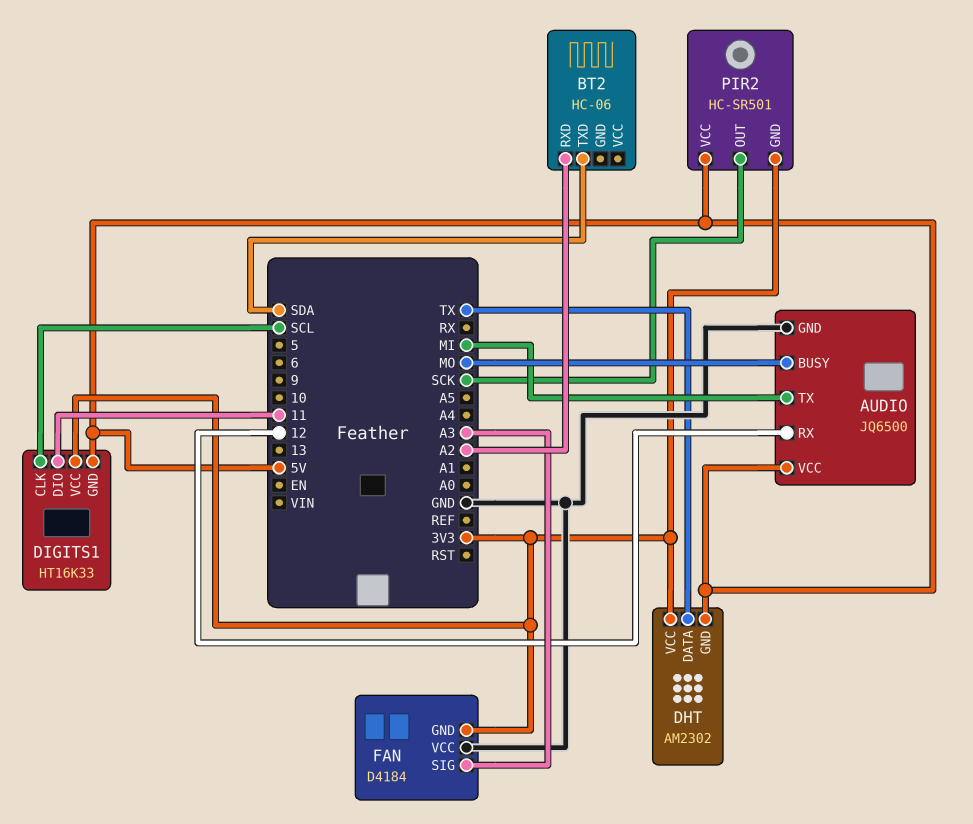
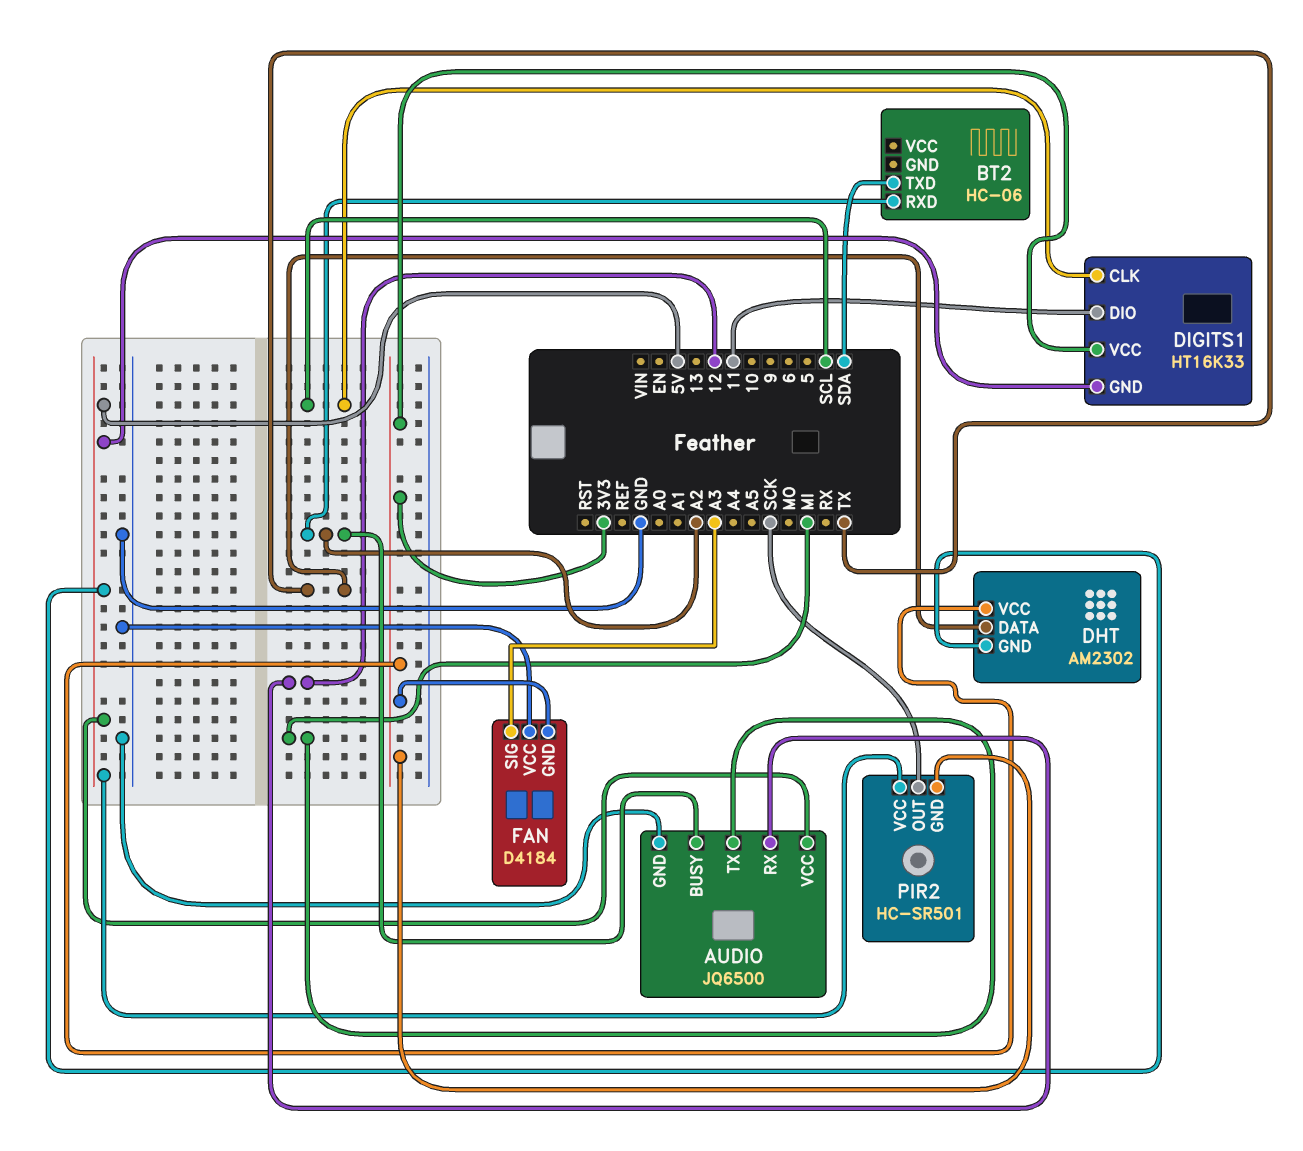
AUDIO pin BUSY: MO -> A2

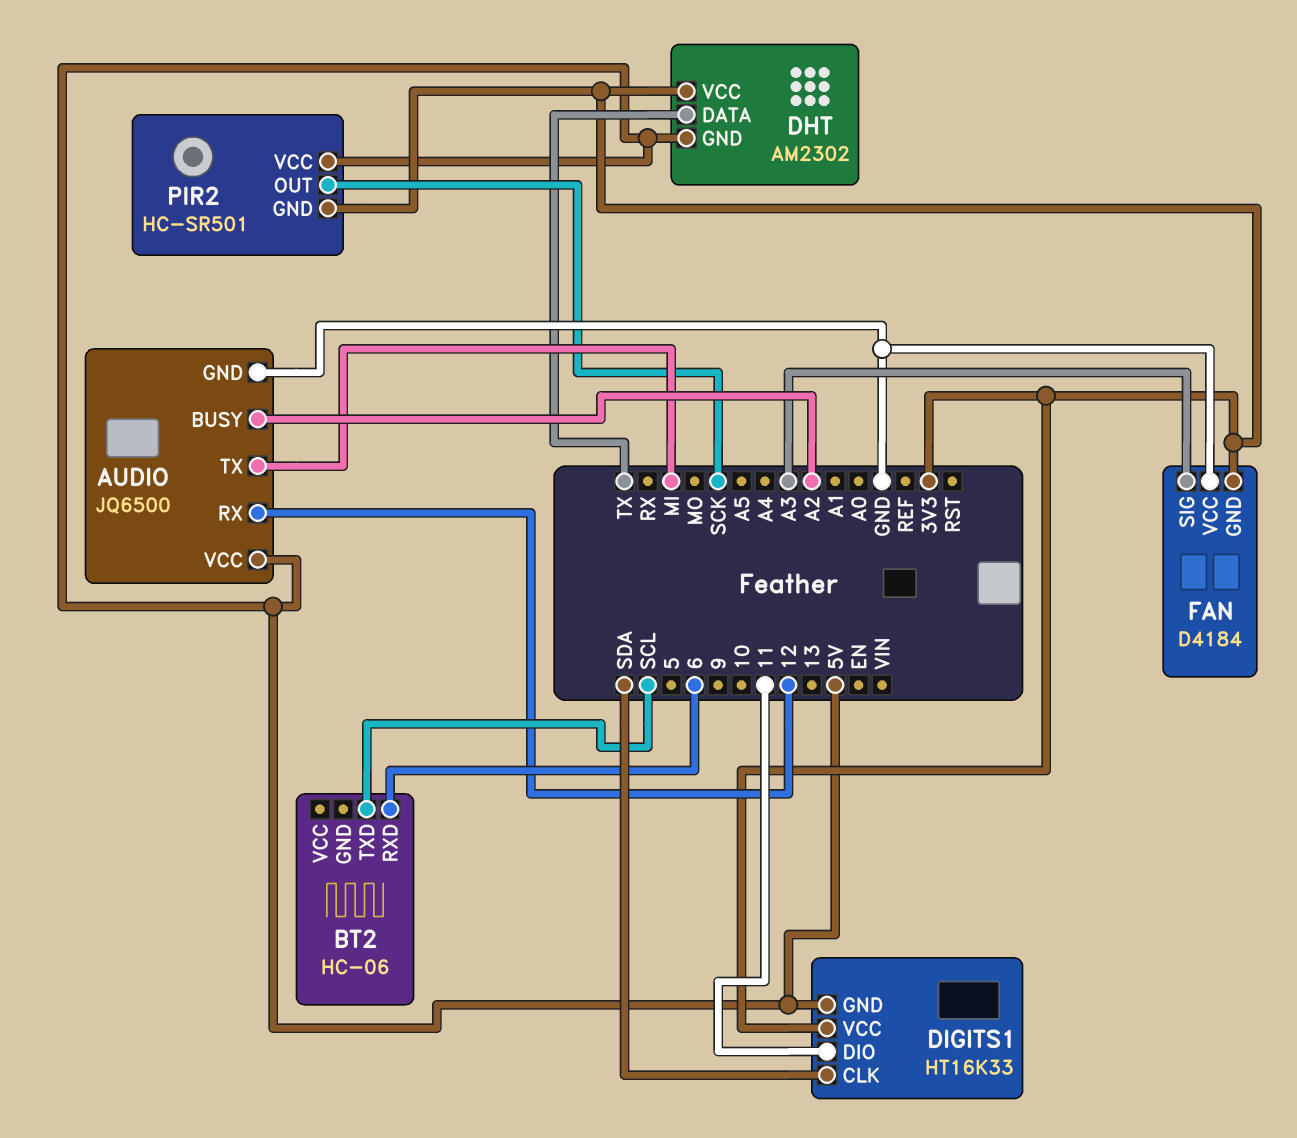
BT2 pin RXD: A2 -> 6
BT2 pin TXD: SDA -> SCL
DIGITS1 pin CLK: SCL -> SDA

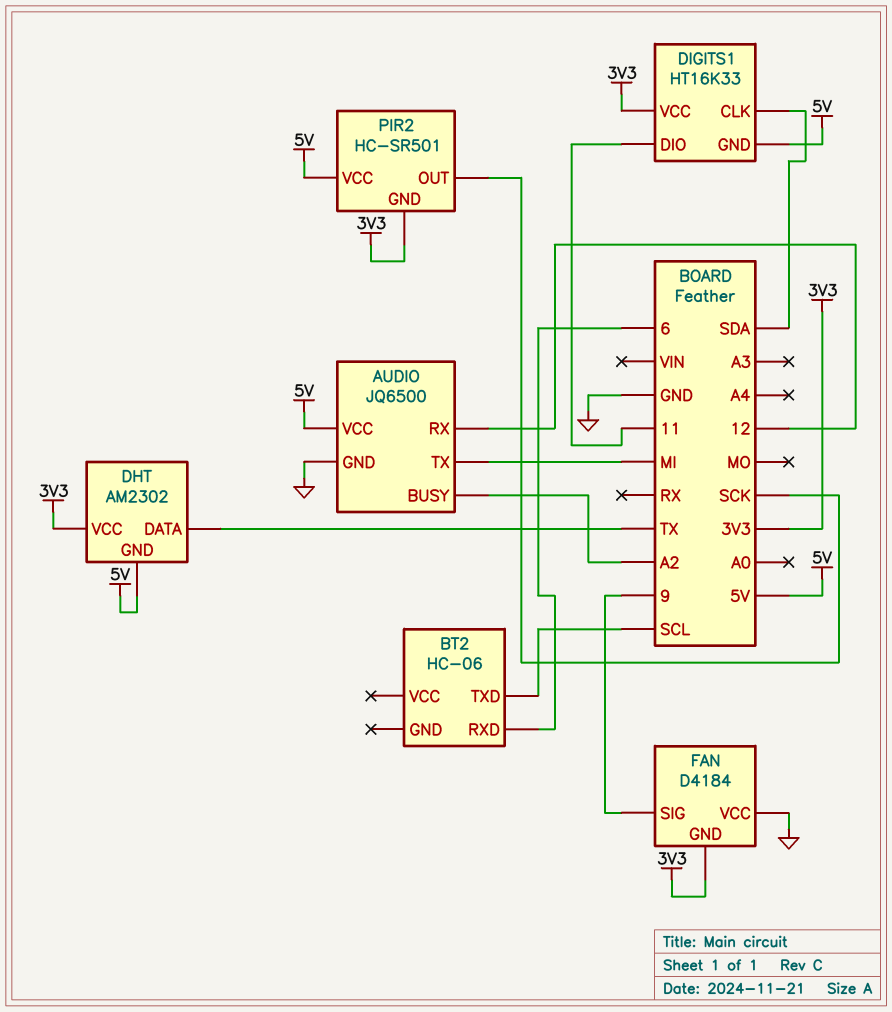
FAN pin SIG: A3 -> 9

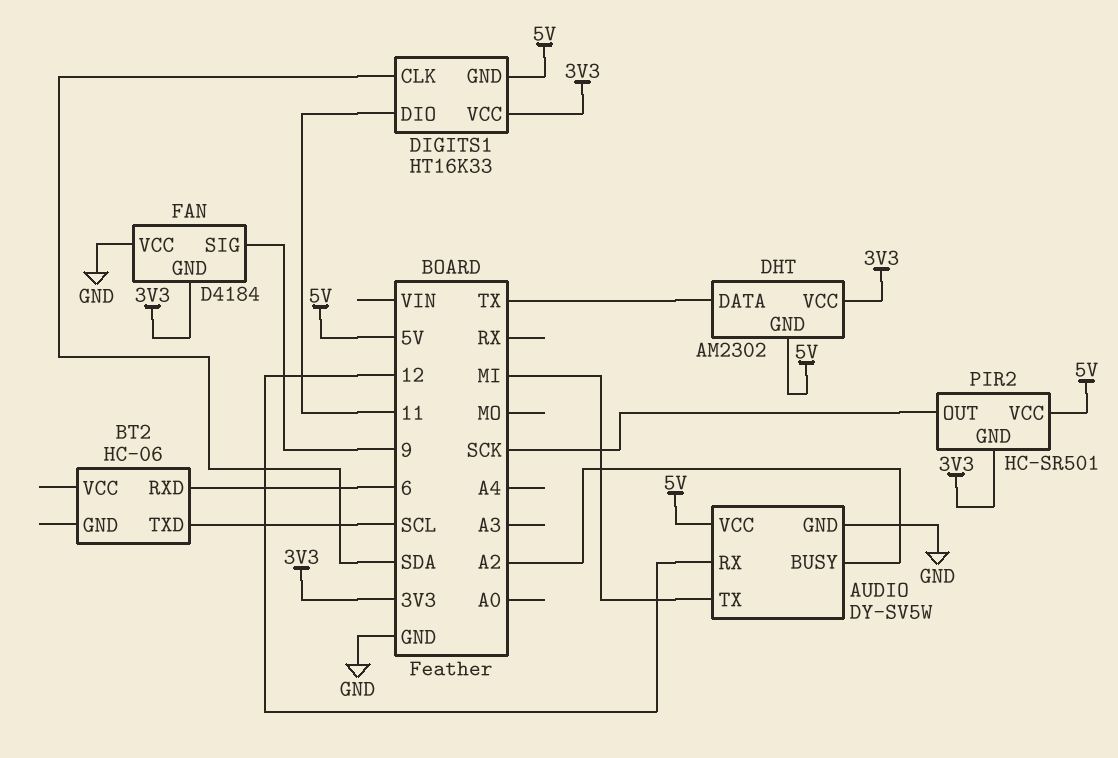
AUDIO: JQ6500 -> DY-SV5W

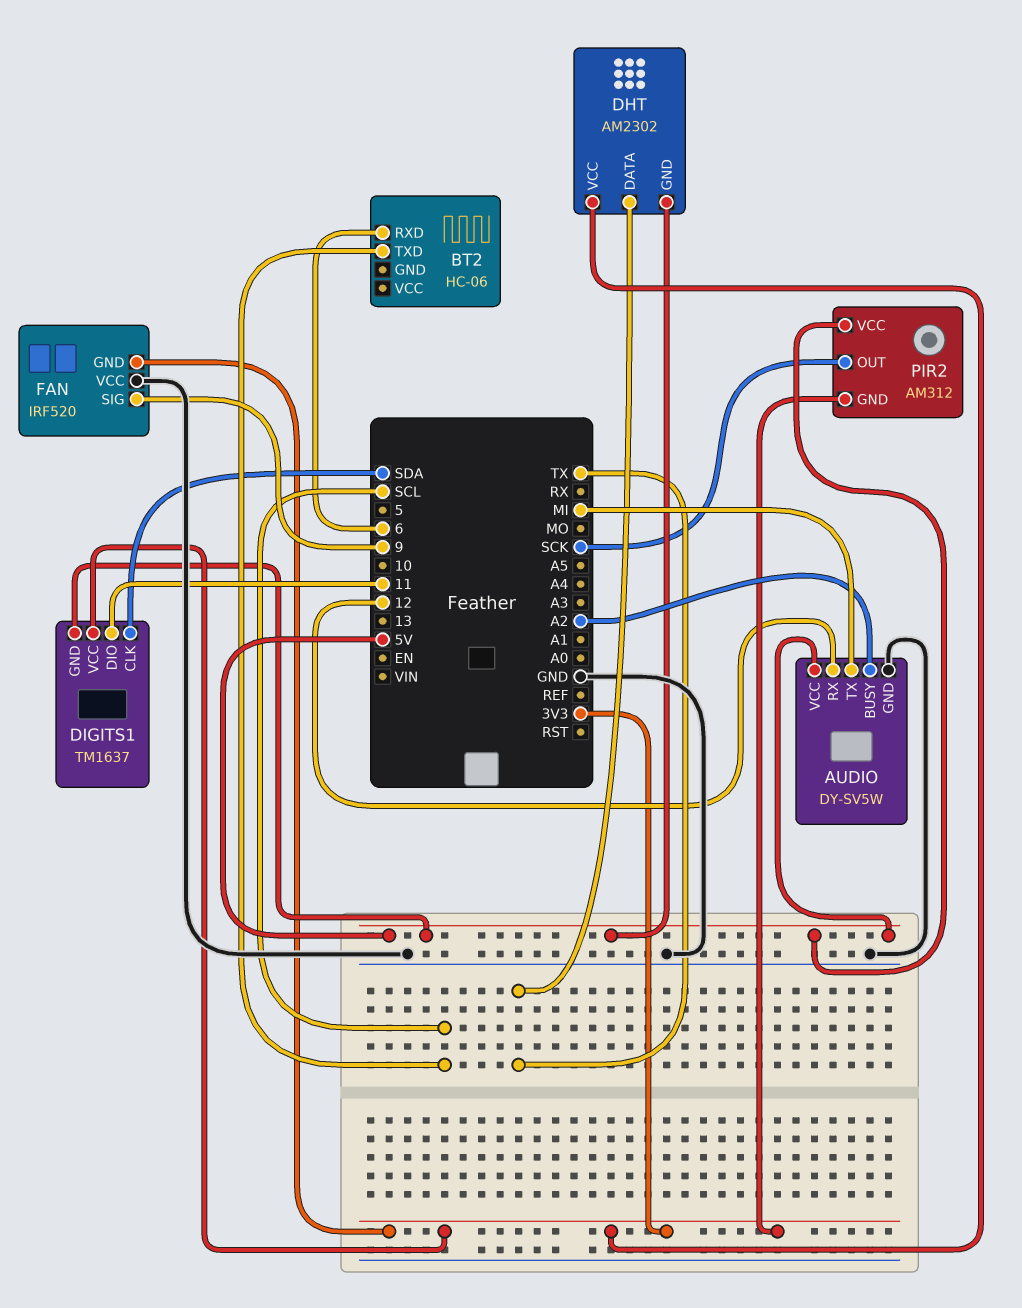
DIGITS1: HT16K33 -> TM1637
FAN: D4184 -> IRF520
PIR2: HC-SR501 -> AM312

